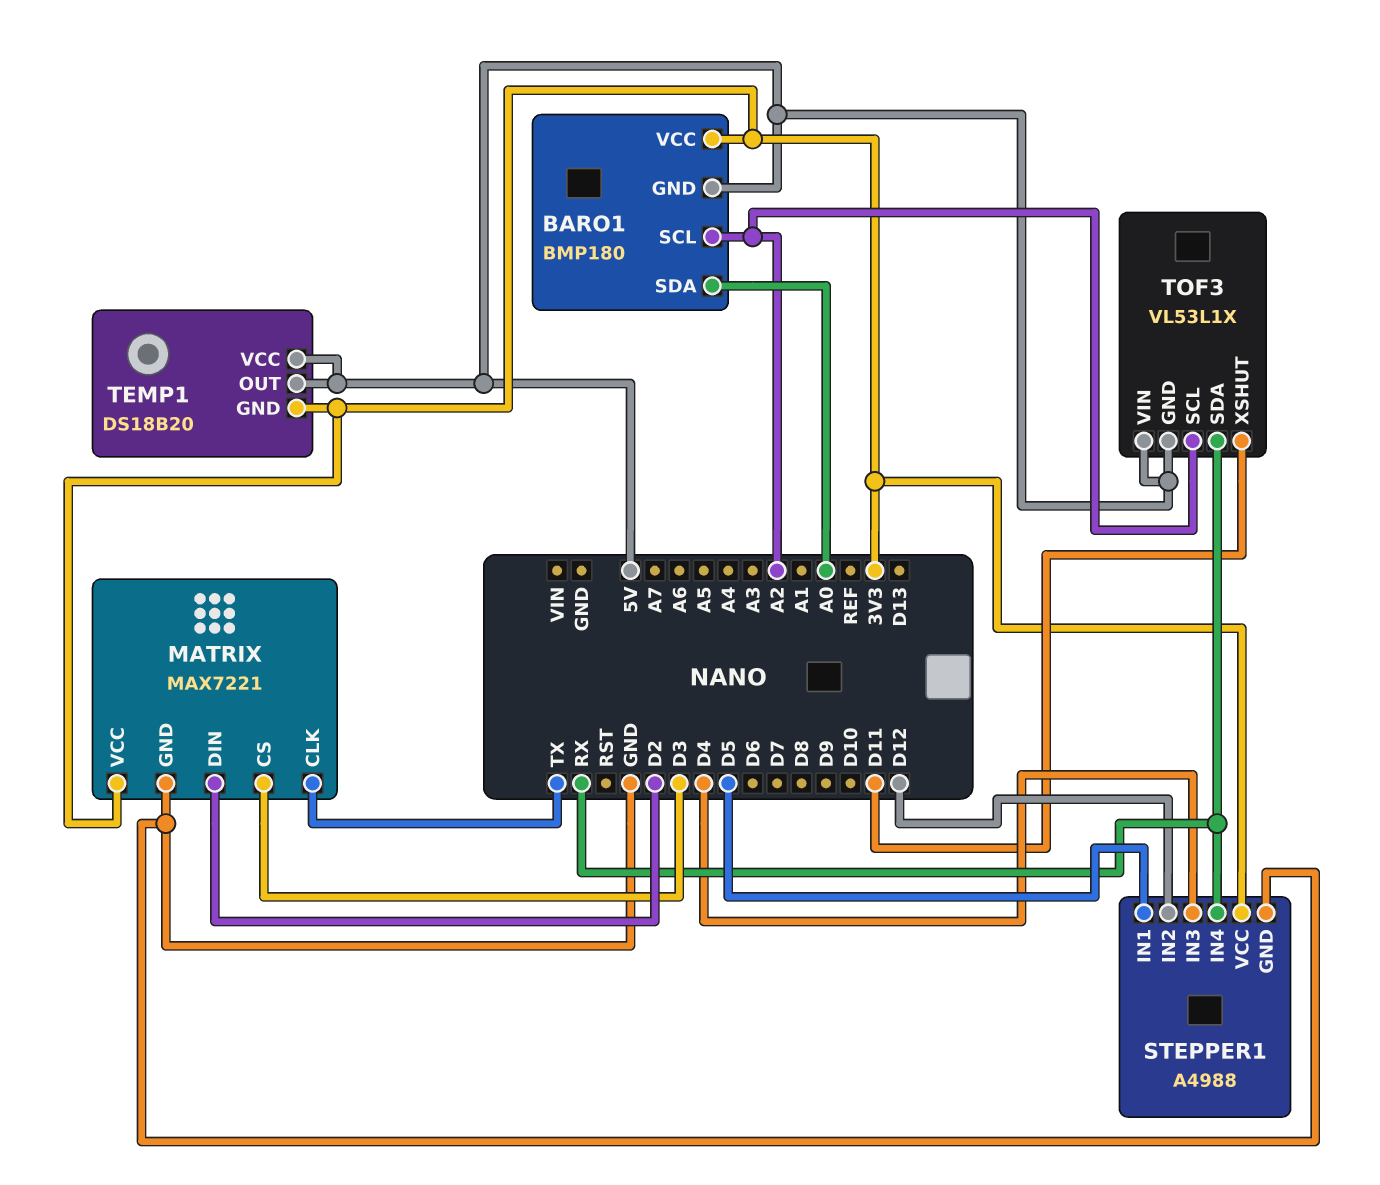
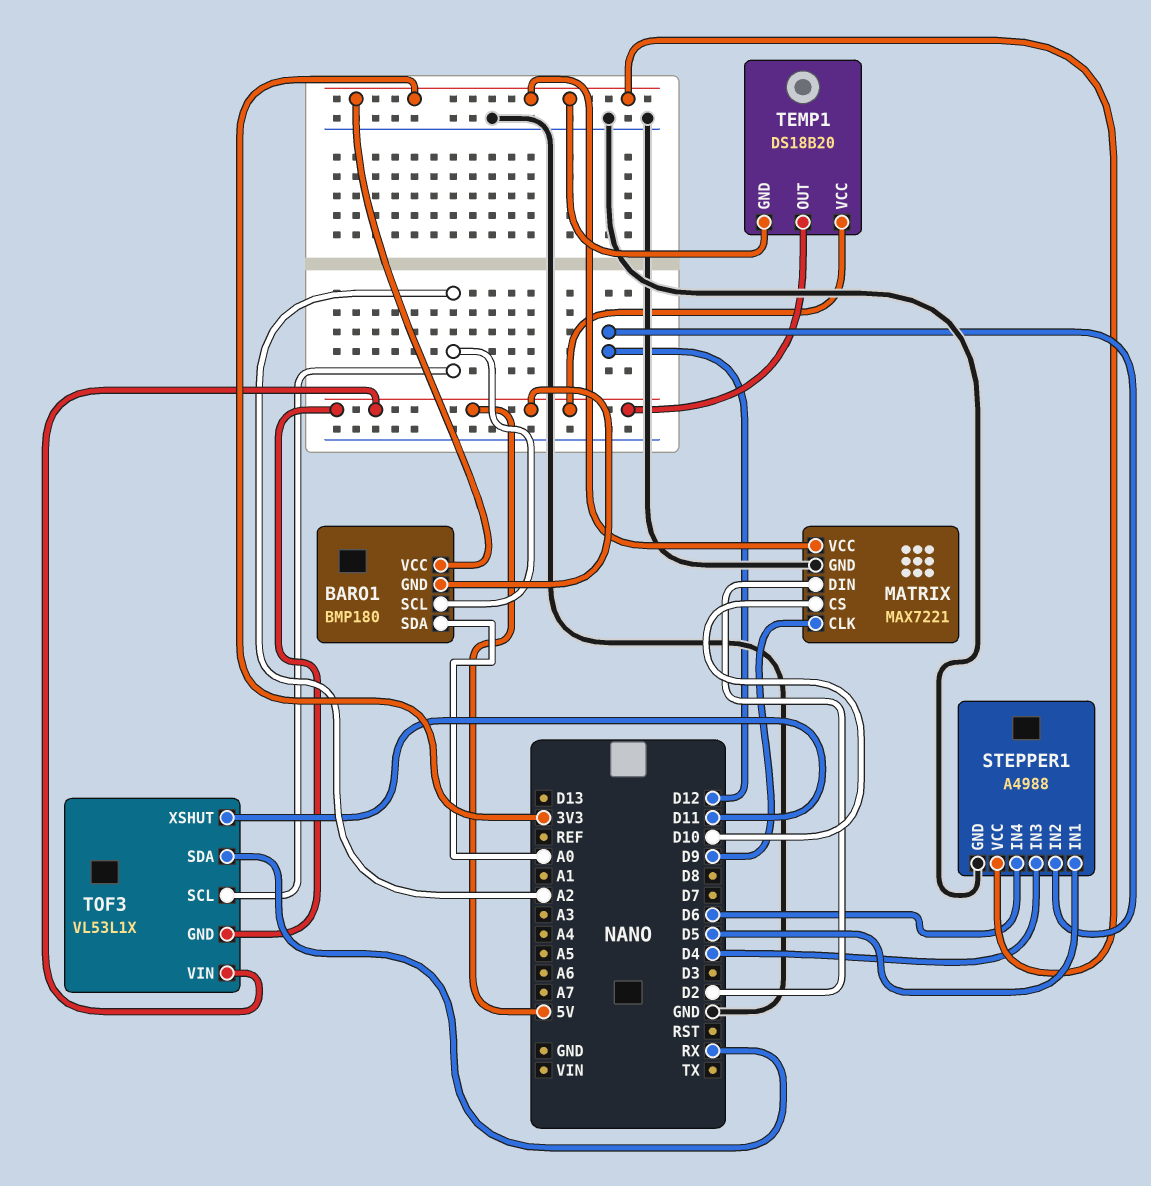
MATRIX pin CLK: TX -> D9
MATRIX pin CS: D3 -> D10
STEPPER1 pin IN4: RX -> D6

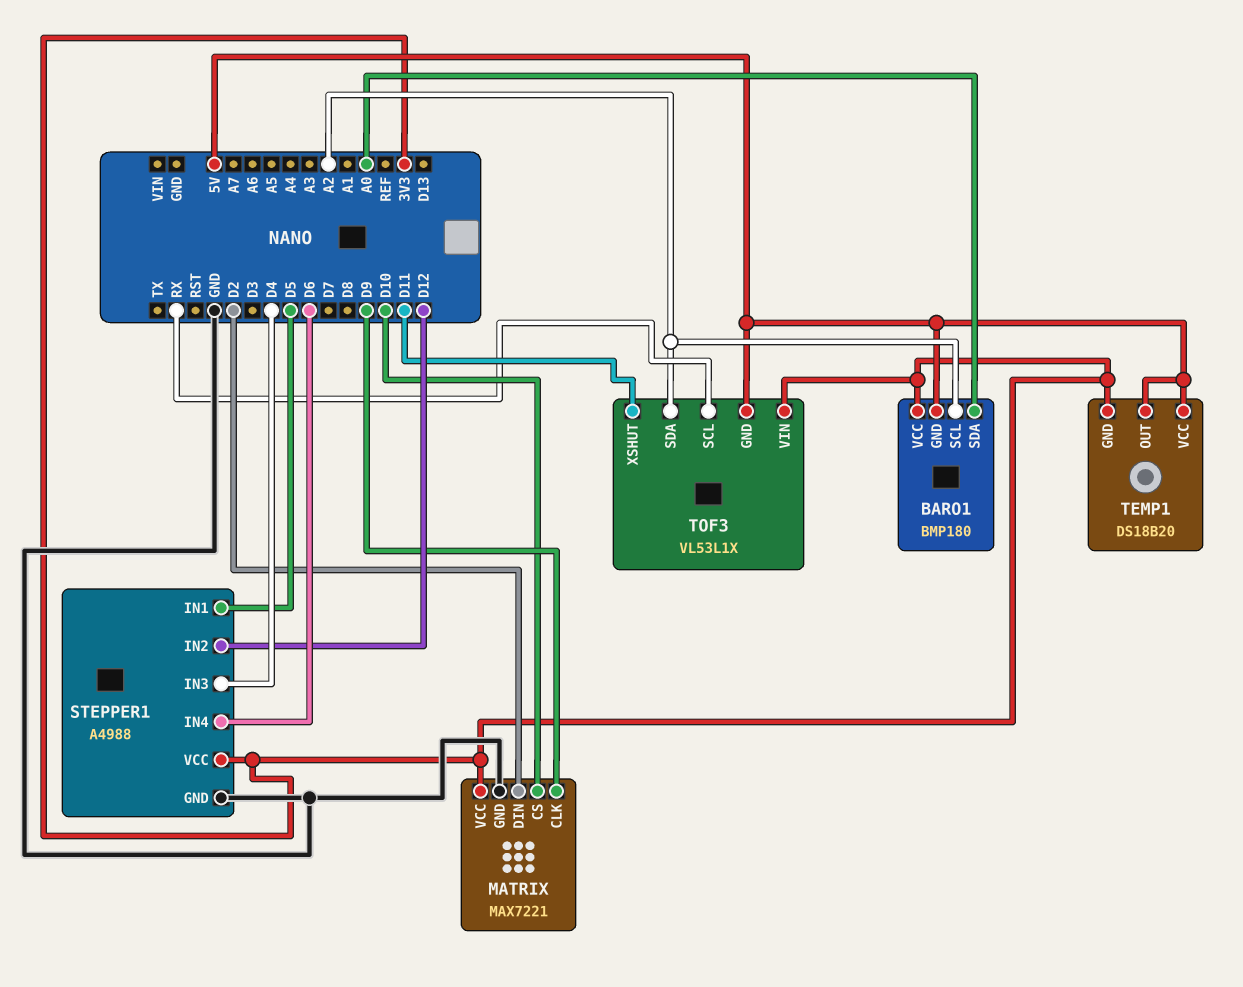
TOF3 pin SCL: A2 -> RX
TOF3 pin SDA: RX -> A2
TOF3 pin VIN: 5V -> 3V3

